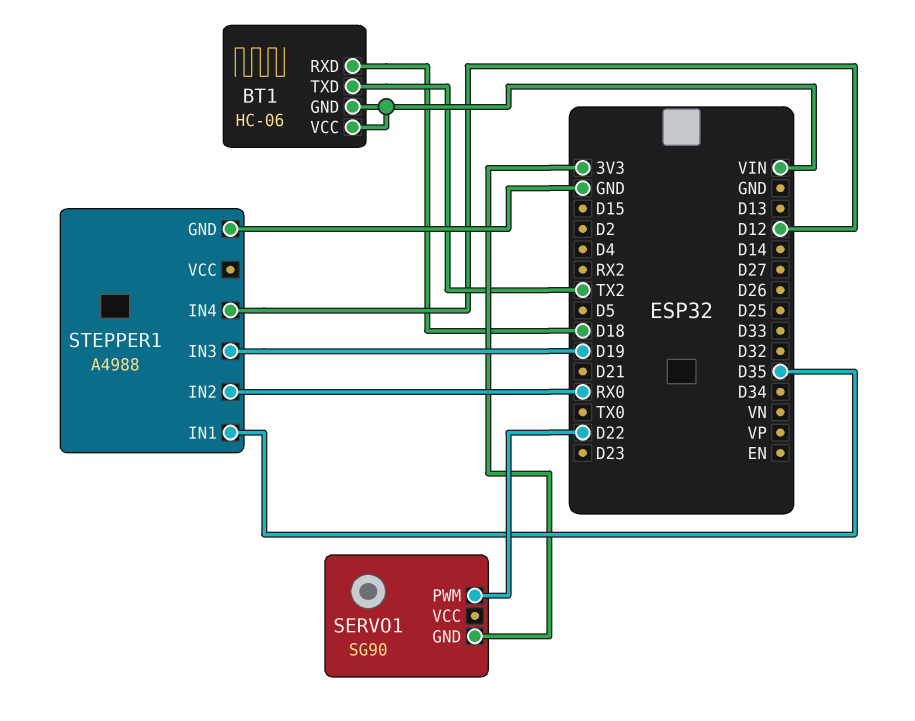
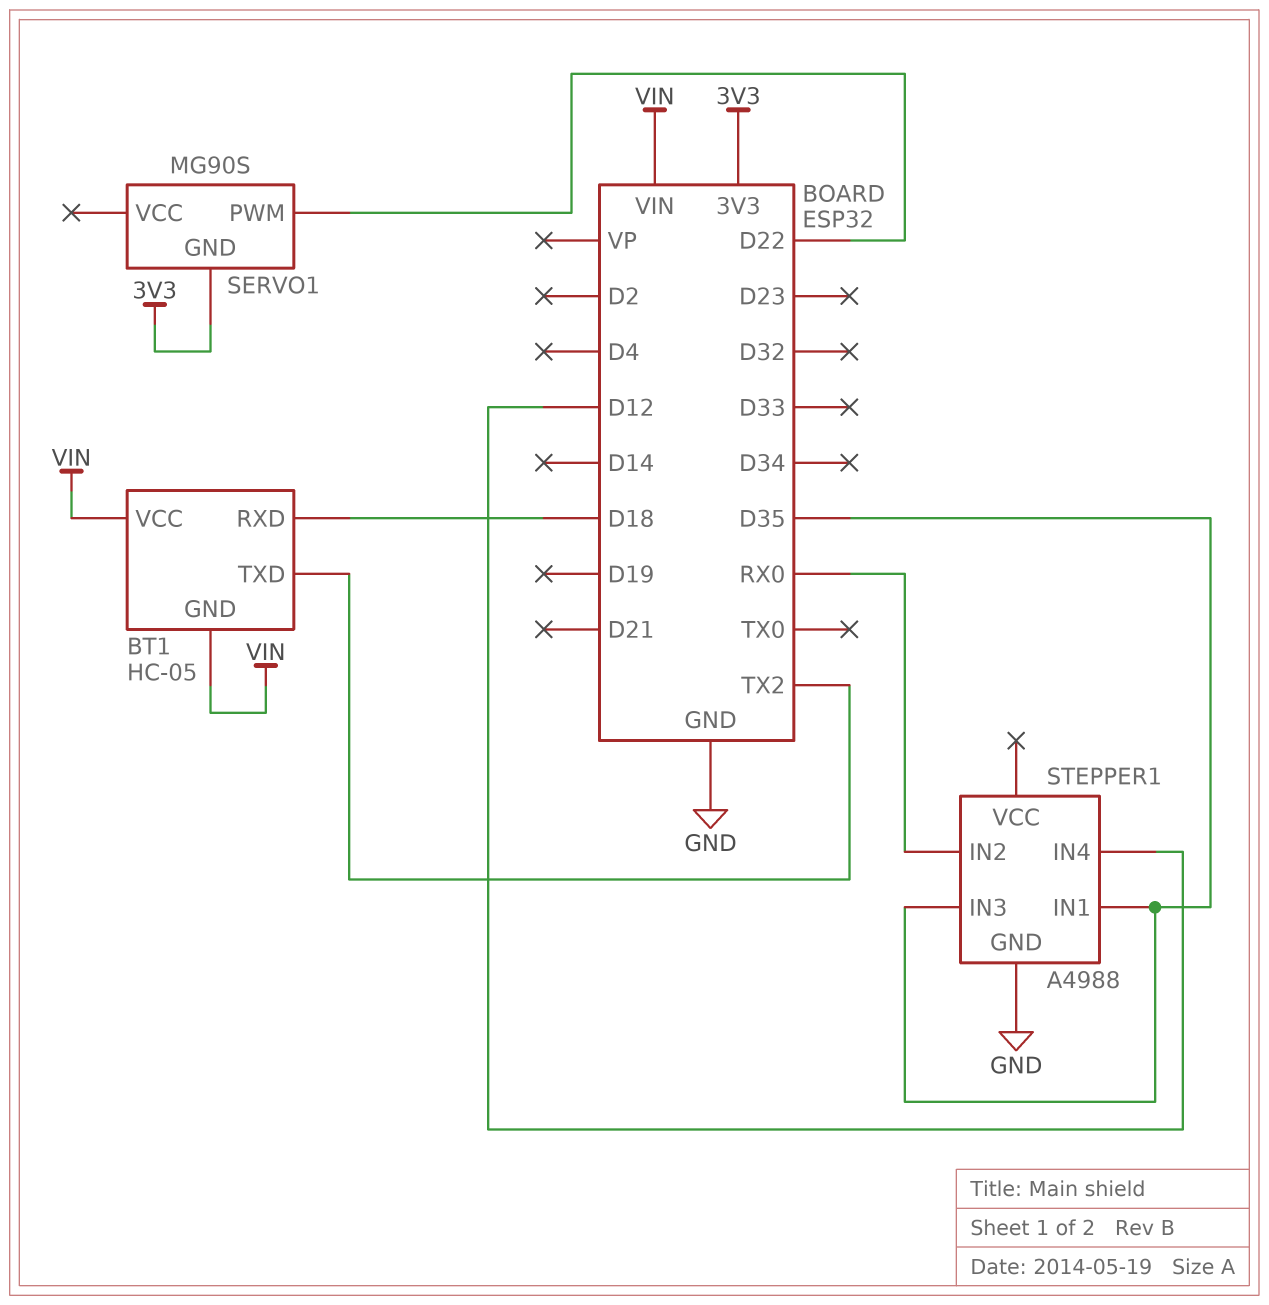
BT1: HC-06 -> HC-05
SERVO1: SG90 -> MG90S
STEPPER1 pin IN3: D19 -> D35

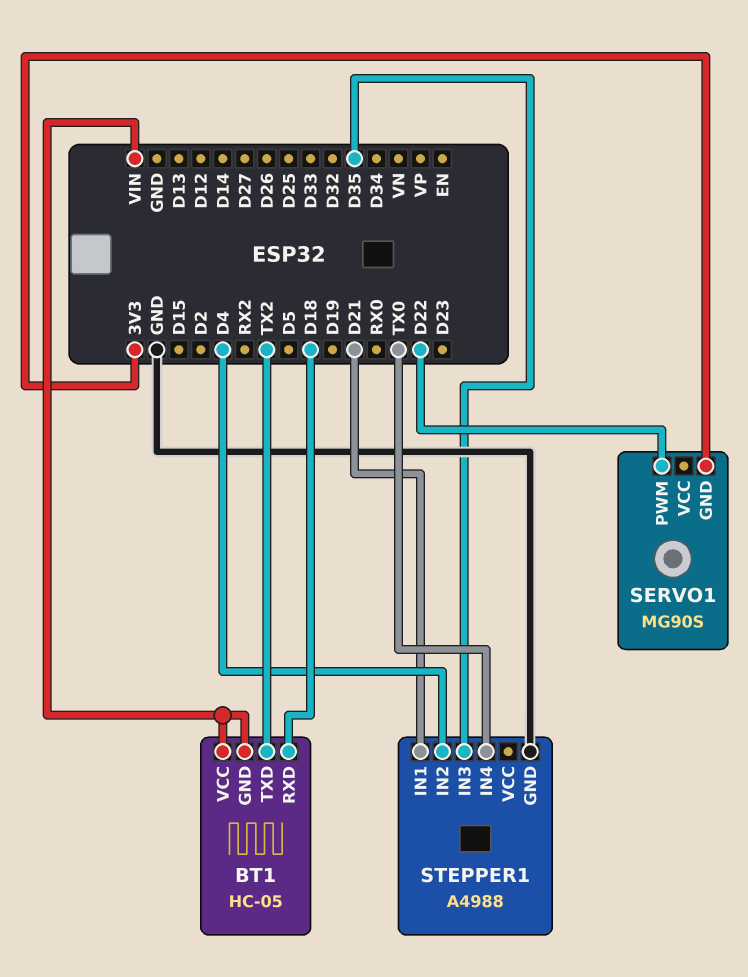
STEPPER1 pin IN1: D35 -> D21
STEPPER1 pin IN2: RX0 -> D4
STEPPER1 pin IN4: D12 -> TX0

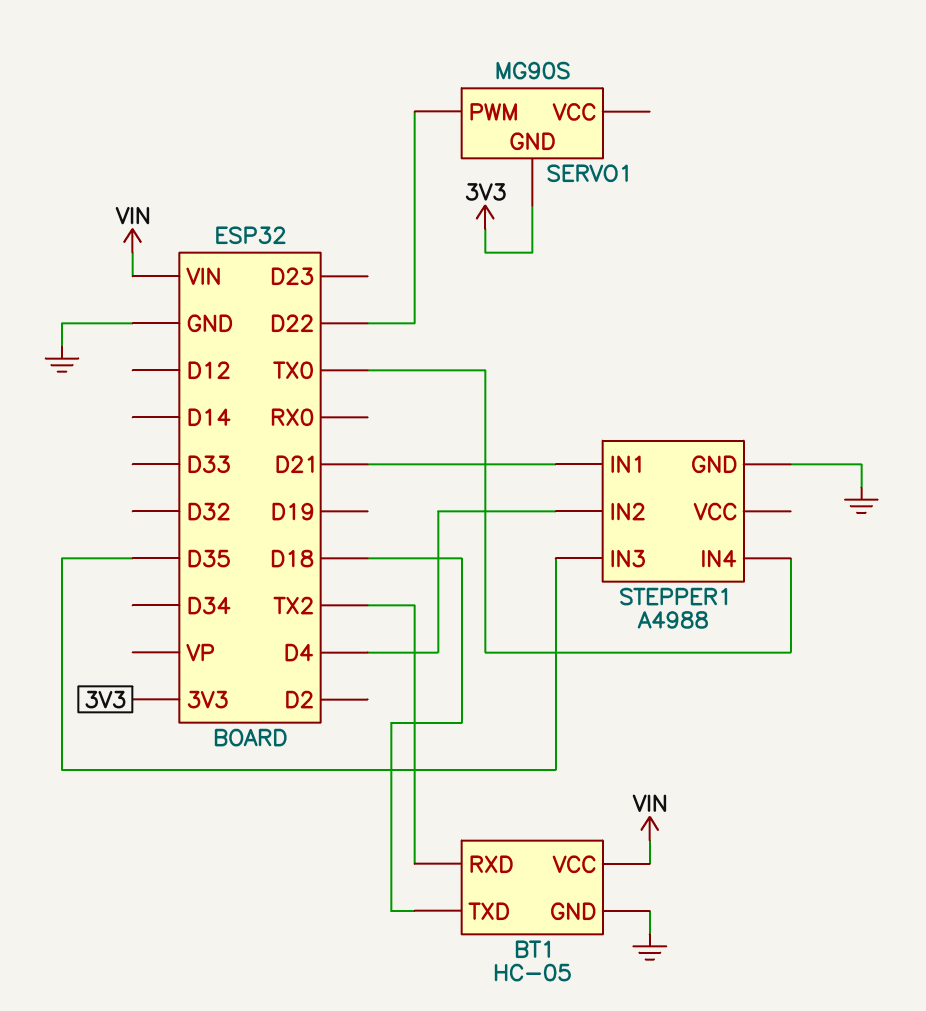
BT1 pin GND: VIN -> GND
BT1 pin RXD: D18 -> TX2
BT1 pin TXD: TX2 -> D18

